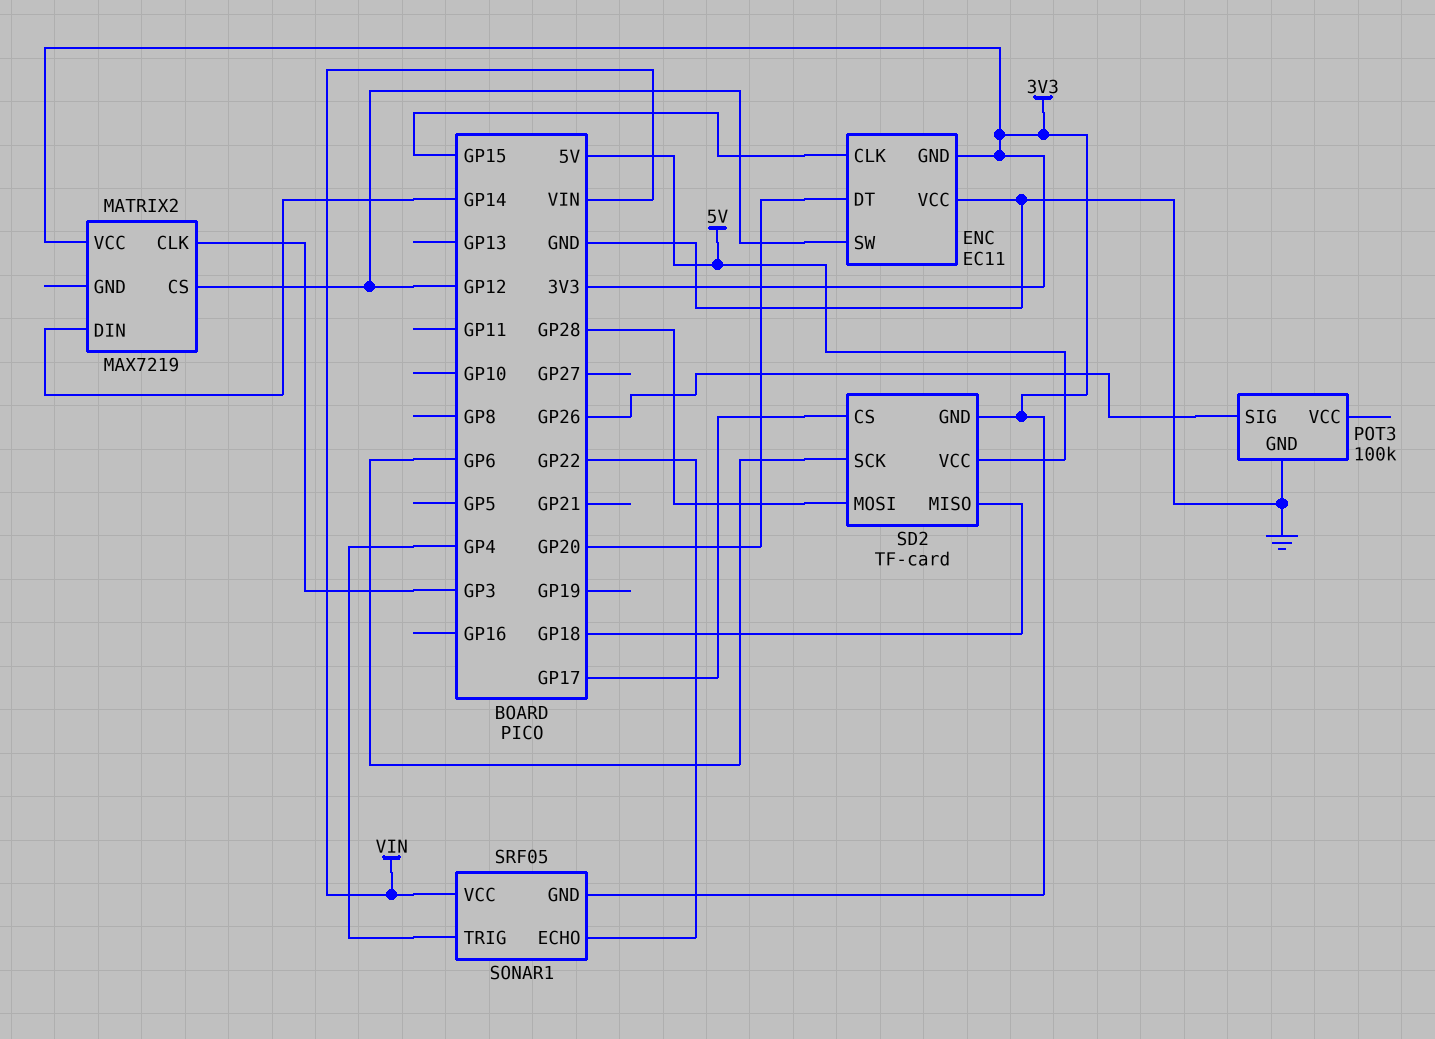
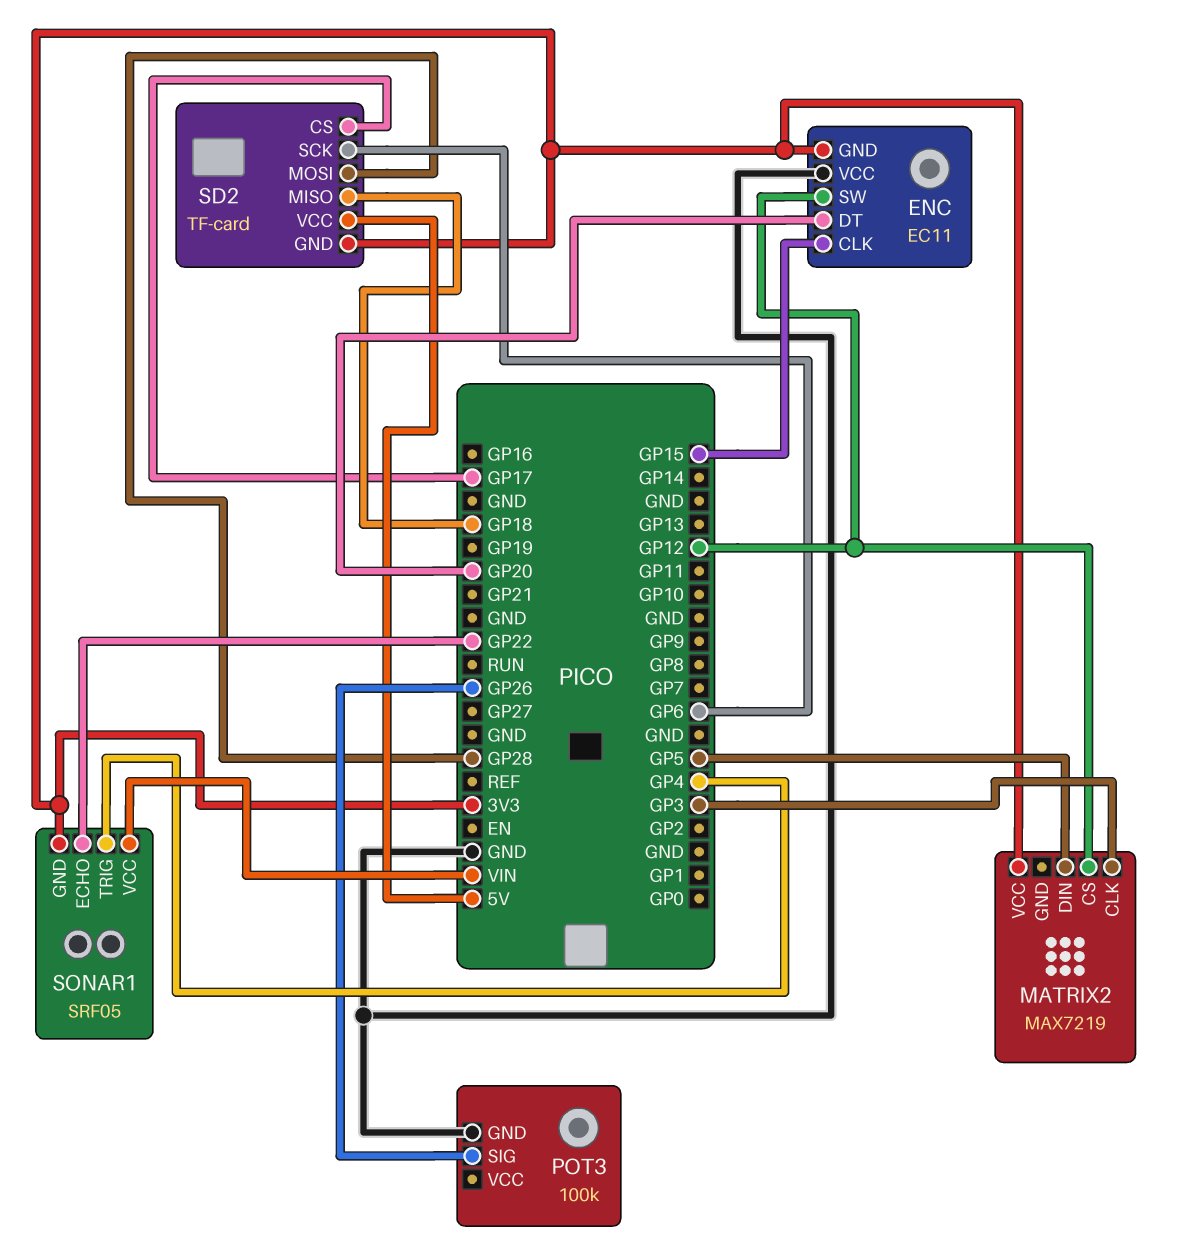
MATRIX2 pin DIN: GP14 -> GP5

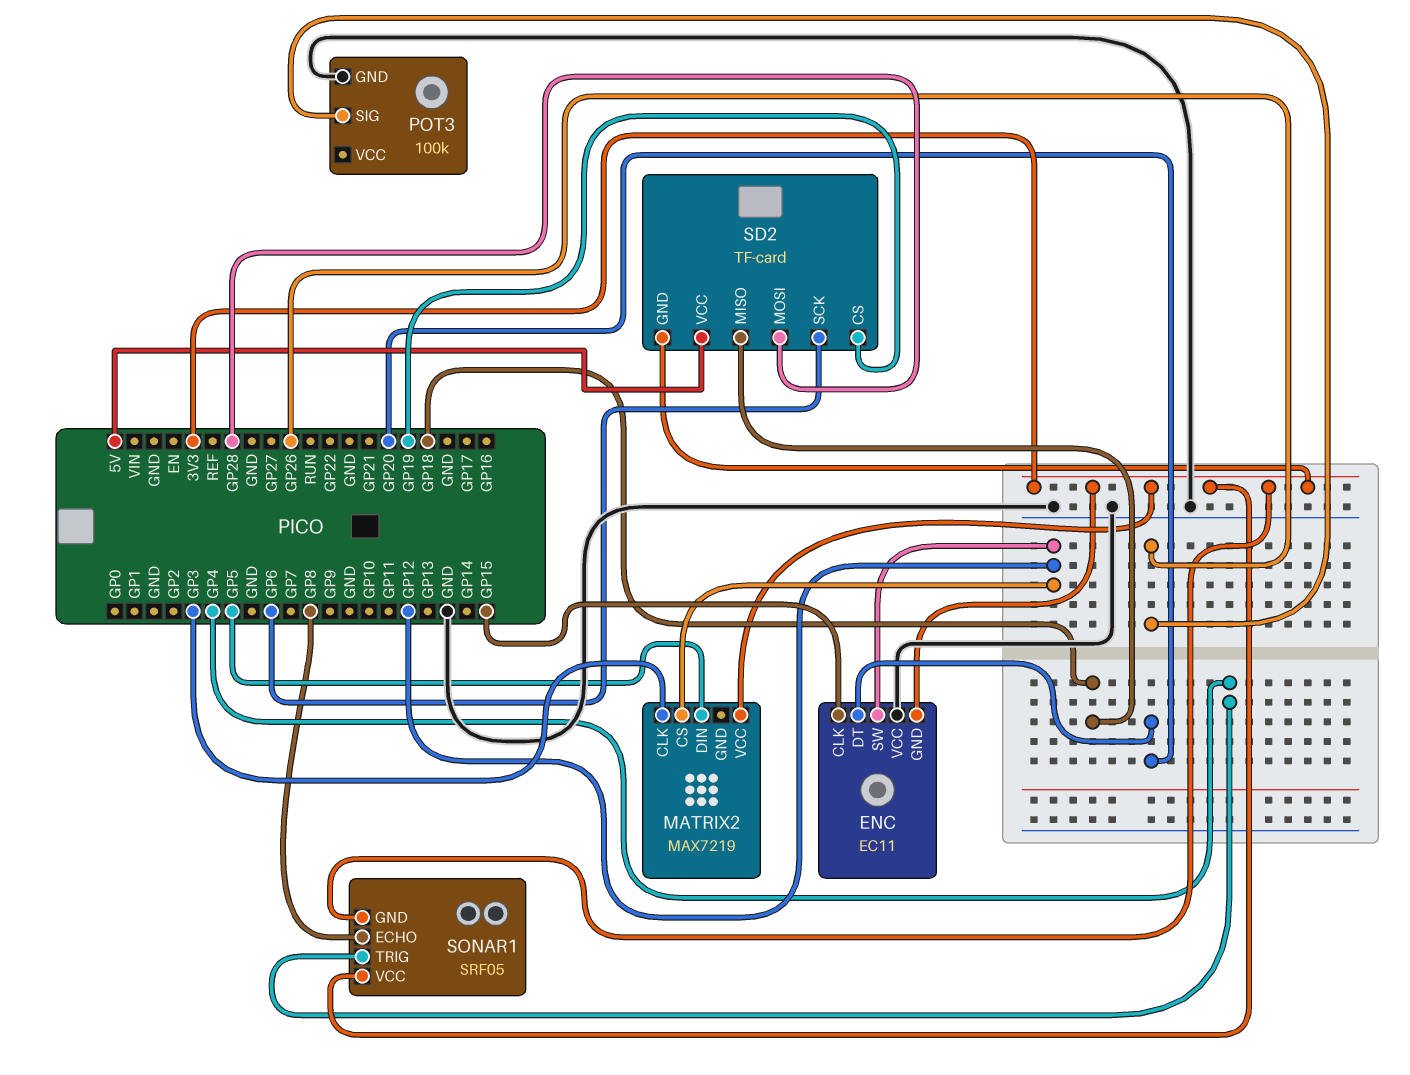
SD2 pin CS: GP17 -> GP19
SONAR1 pin ECHO: GP22 -> GP8
SONAR1 pin VCC: VIN -> 3V3

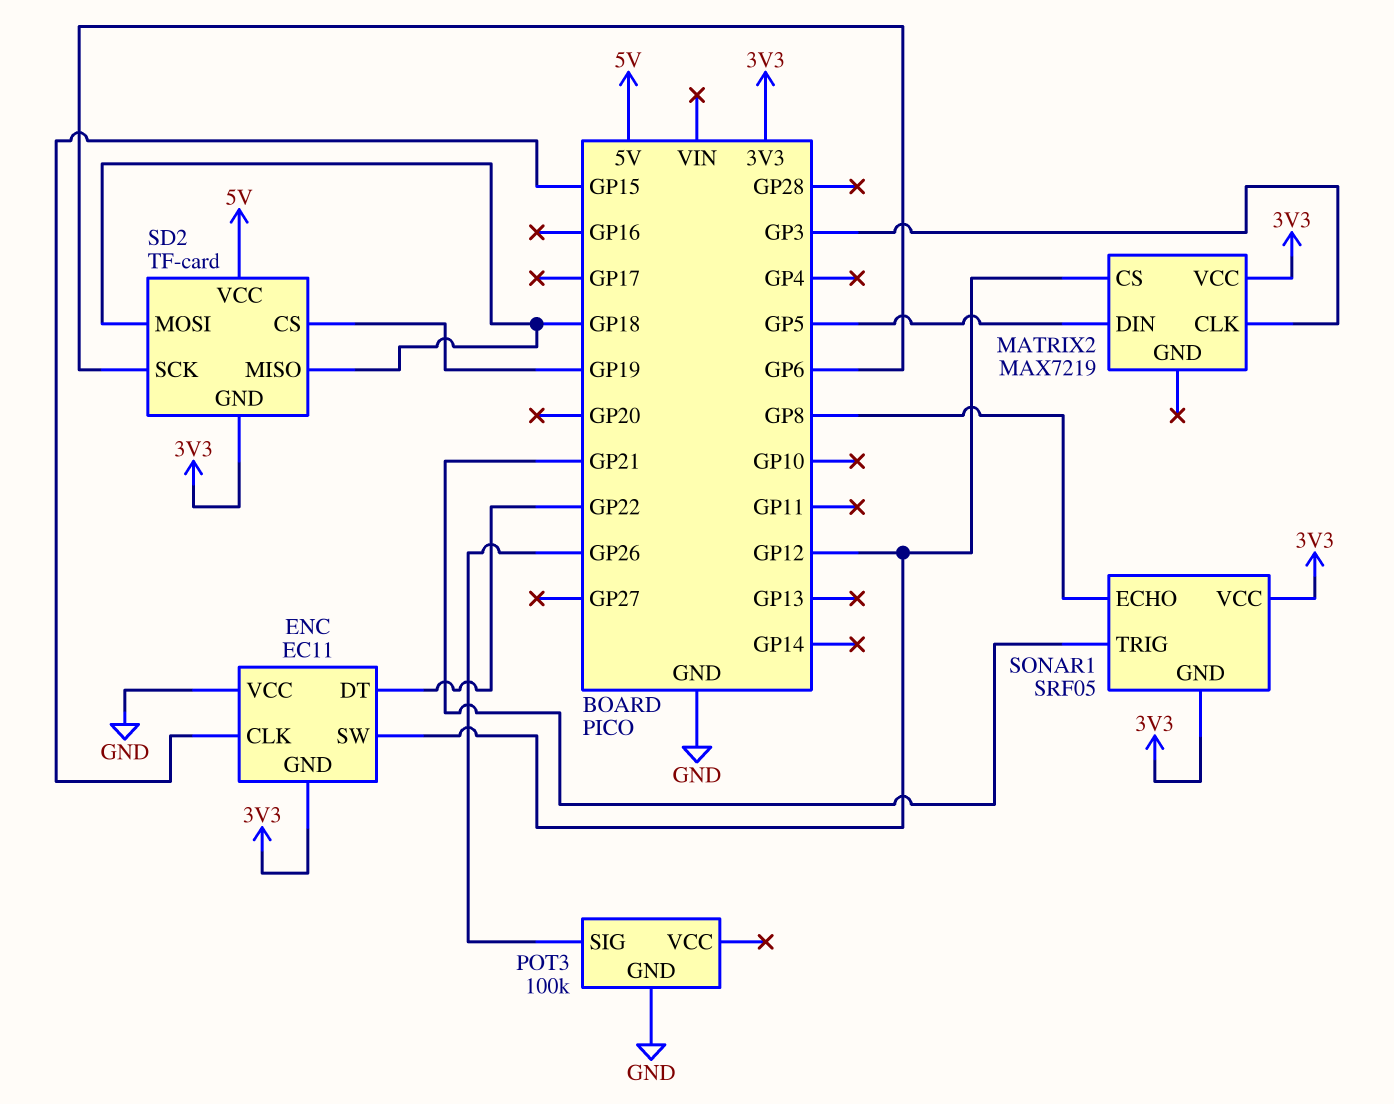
ENC pin DT: GP20 -> GP22
SD2 pin MOSI: GP28 -> GP18
SONAR1 pin TRIG: GP4 -> GP21

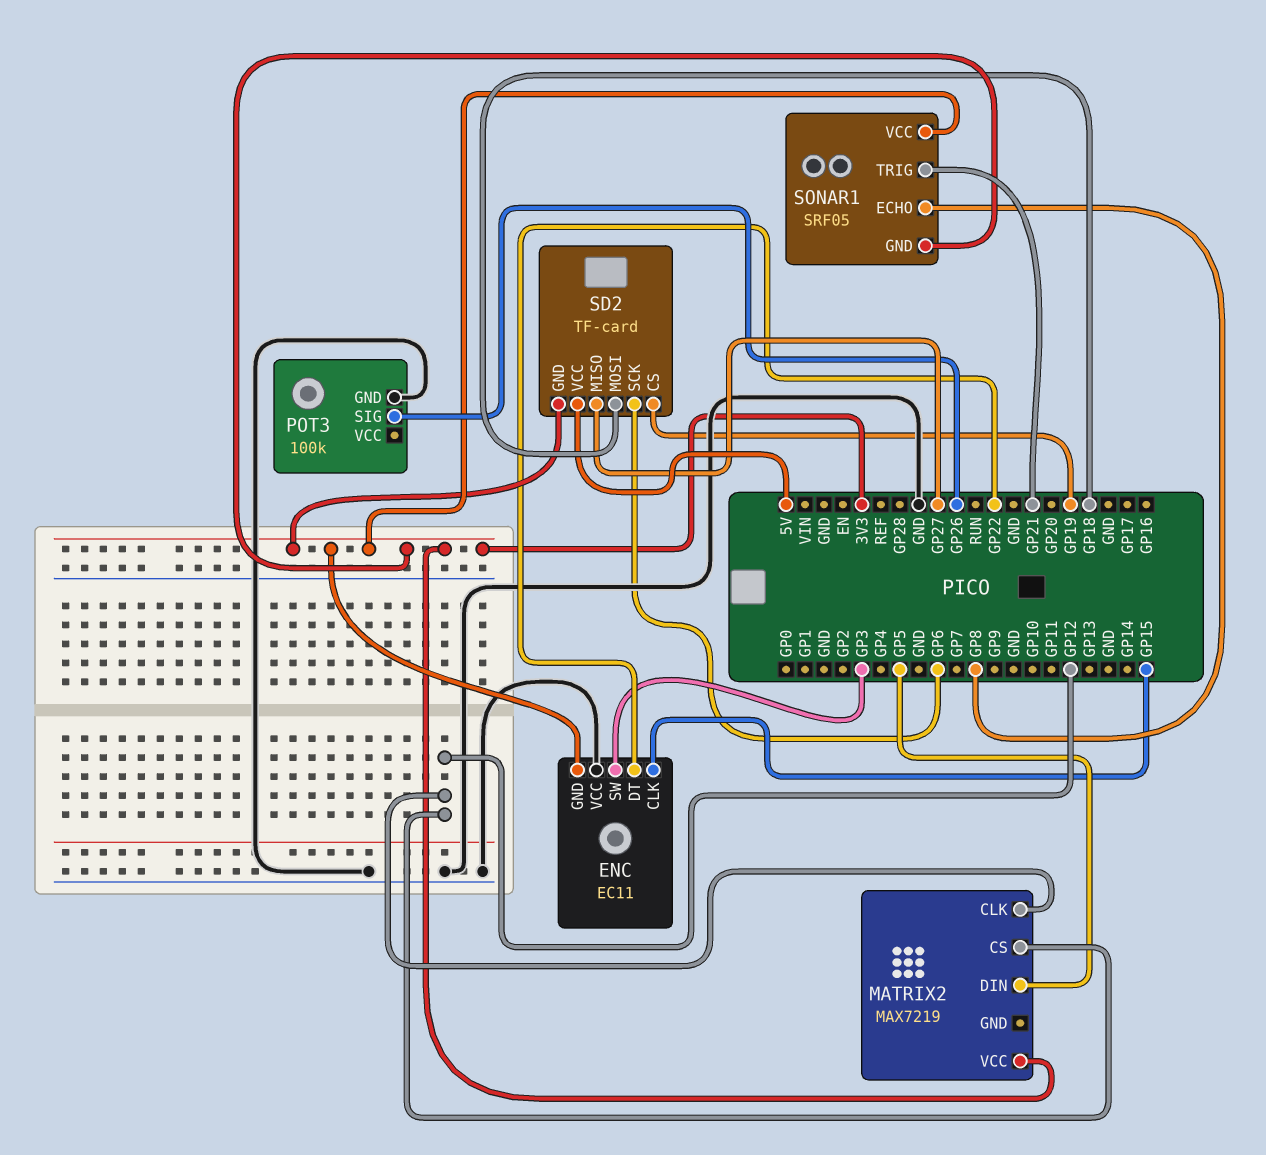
ENC pin SW: GP12 -> GP3
MATRIX2 pin CLK: GP3 -> GP12
SD2 pin MISO: GP18 -> GP27

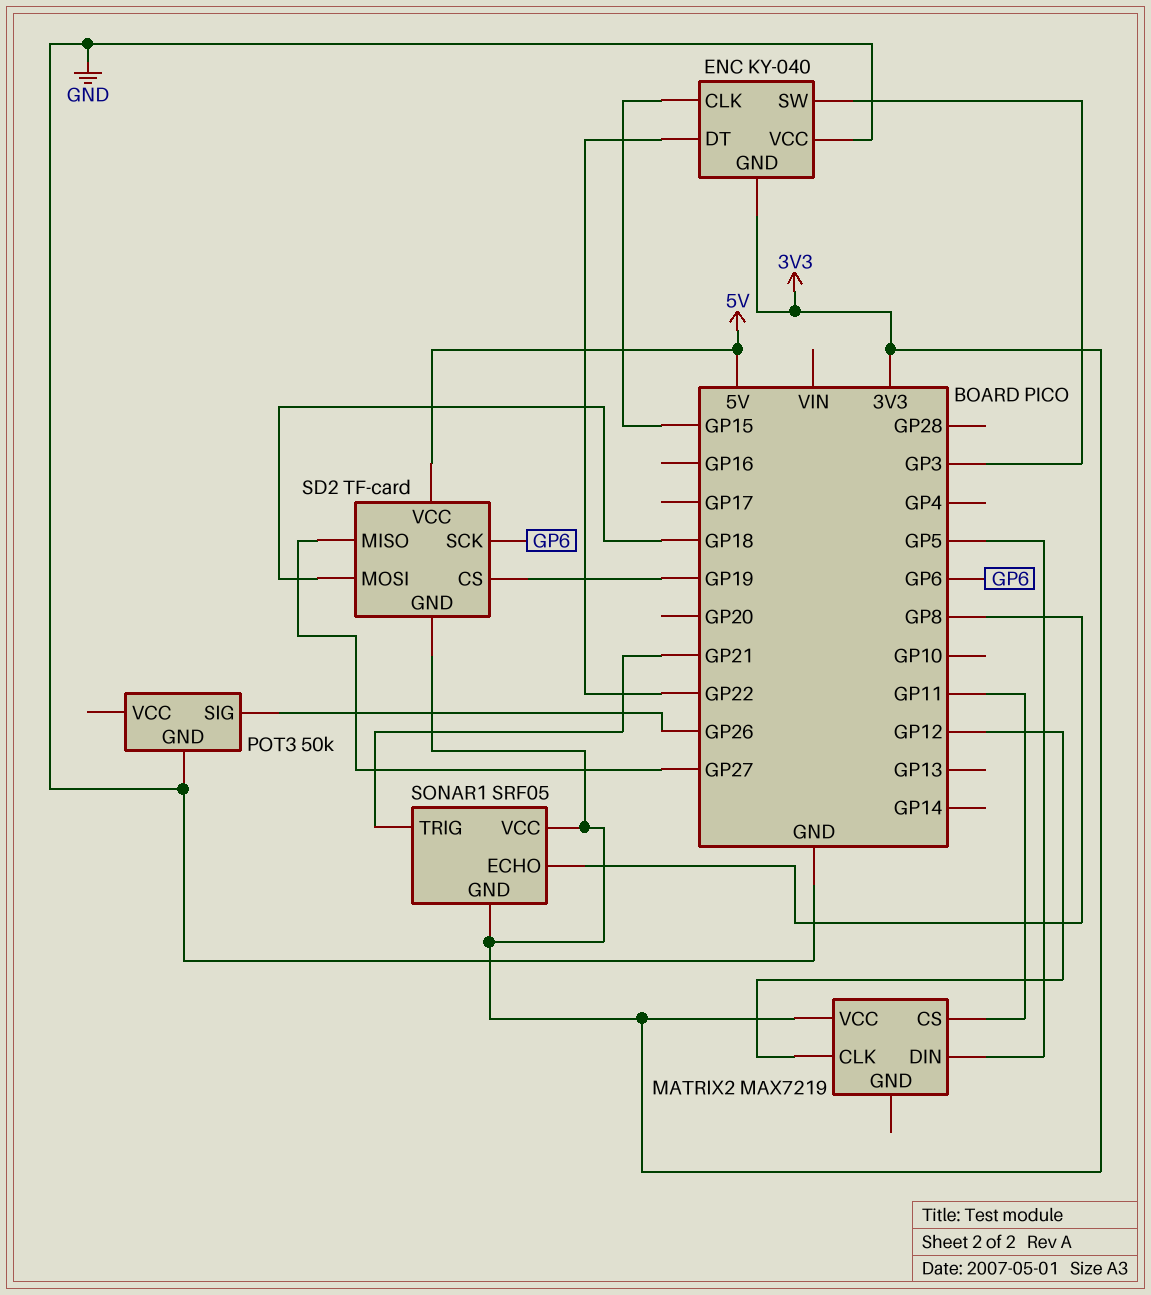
ENC: EC11 -> KY-040
MATRIX2 pin CS: GP12 -> GP11
POT3: 100k -> 50k

